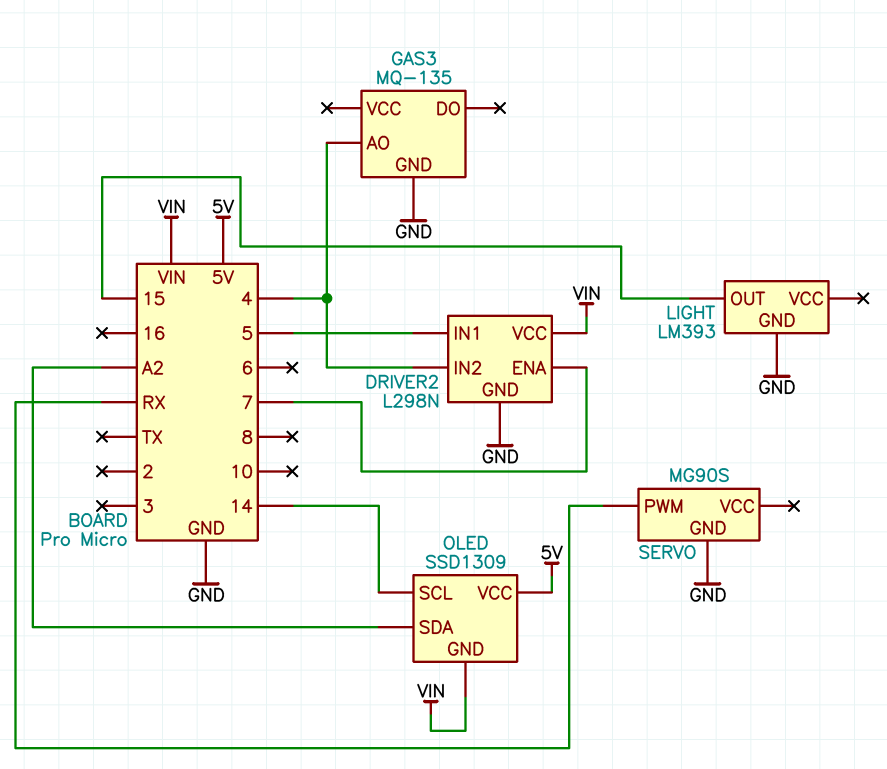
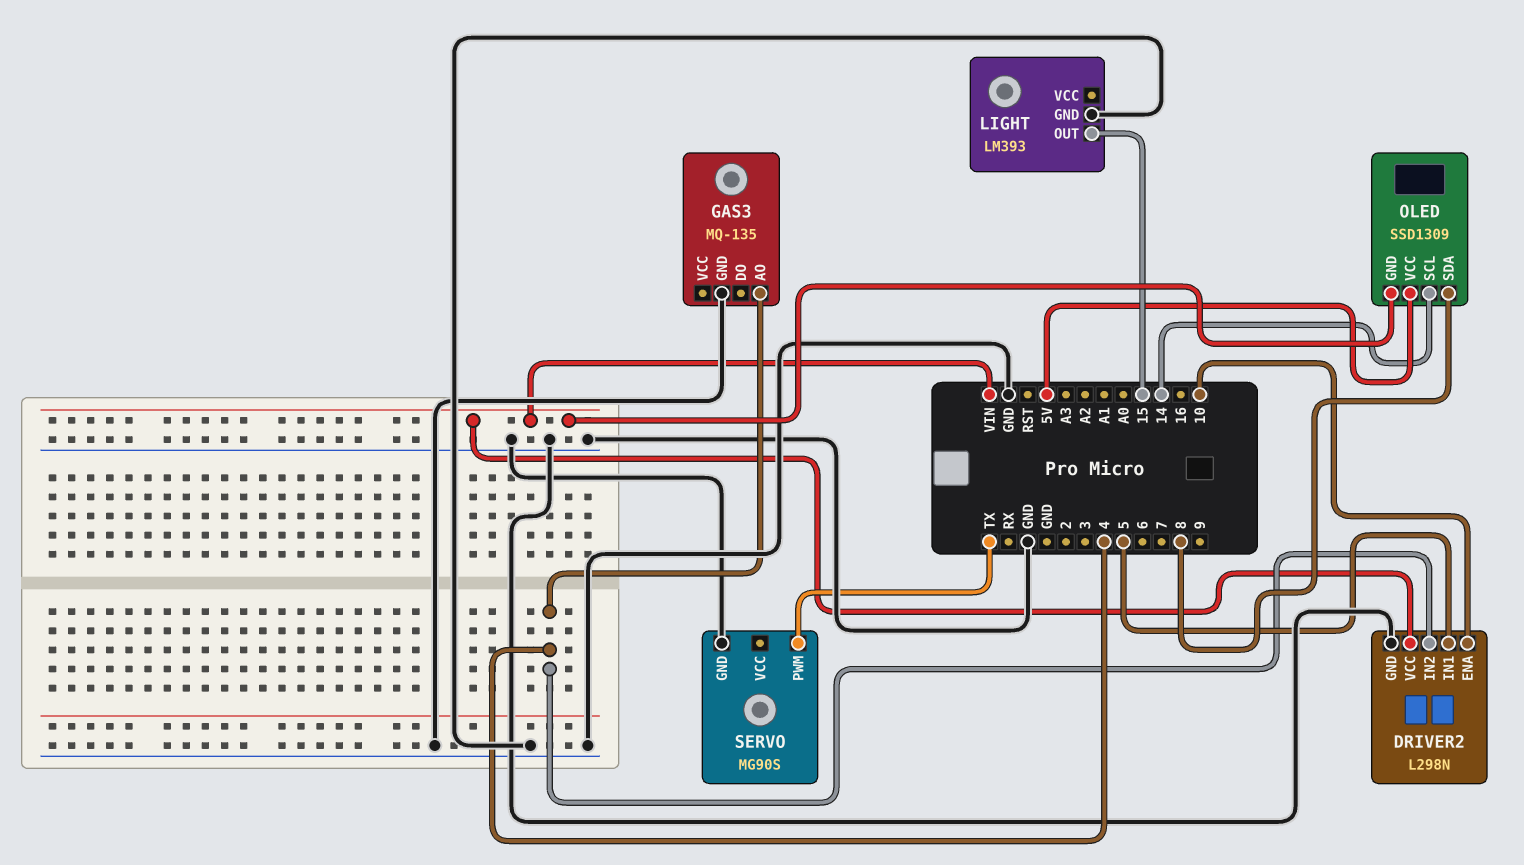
DRIVER2 pin ENA: 7 -> 10
OLED pin SDA: A2 -> 8
SERVO pin PWM: RX -> TX

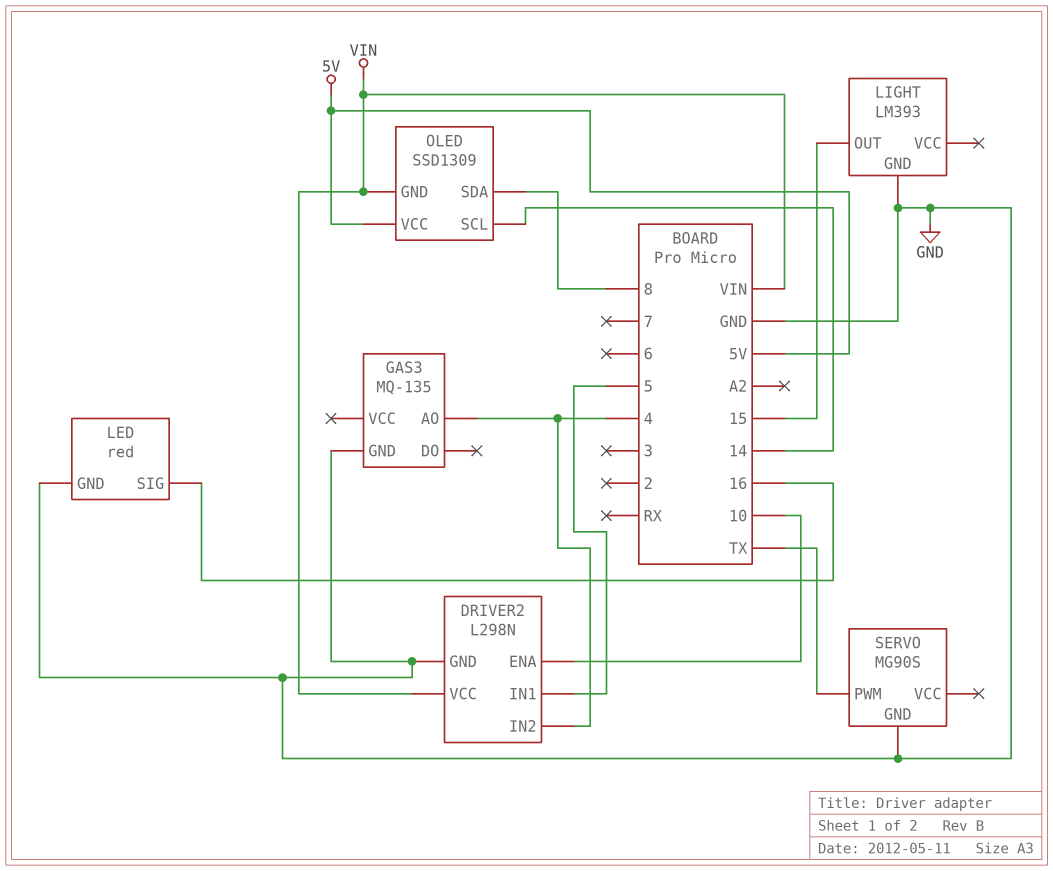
LED: none -> red
LED pin GND: none -> GND
LED pin SIG: none -> 16

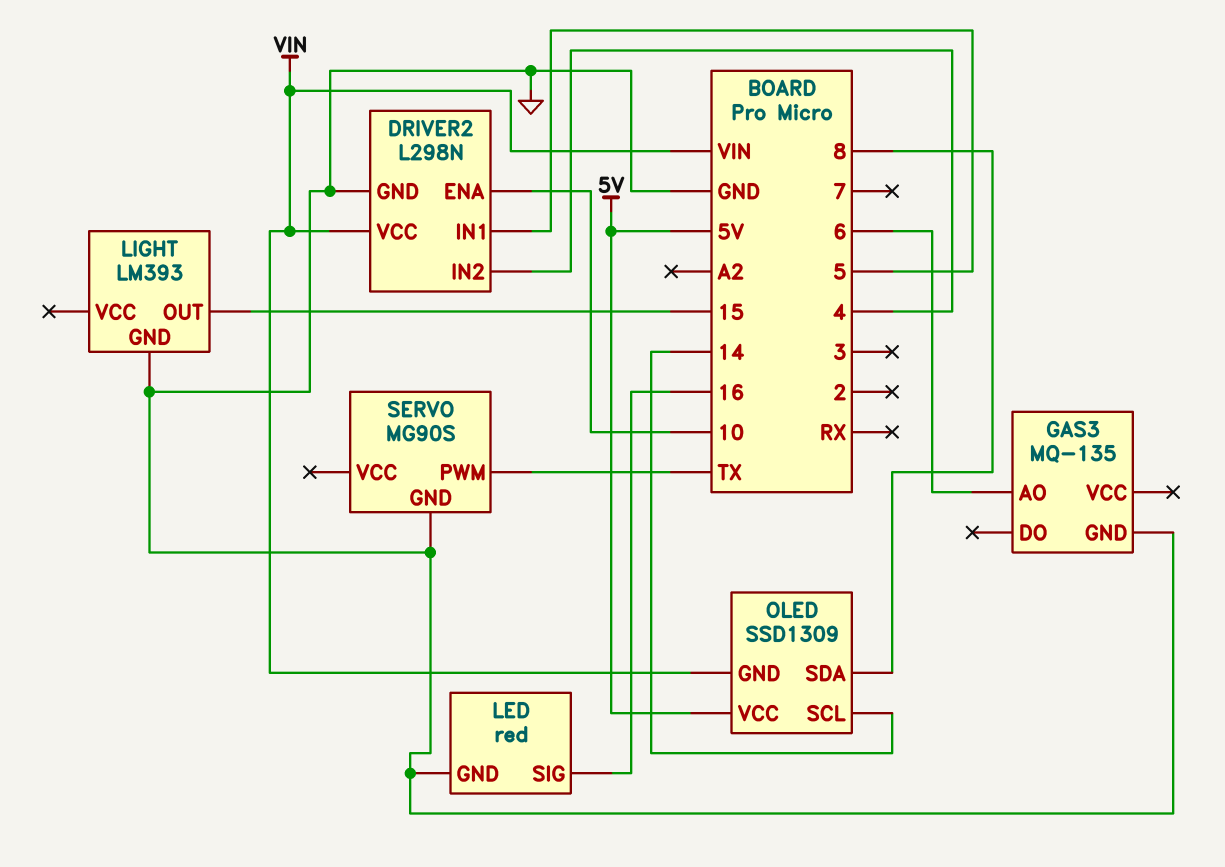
GAS3 pin AO: 4 -> 6

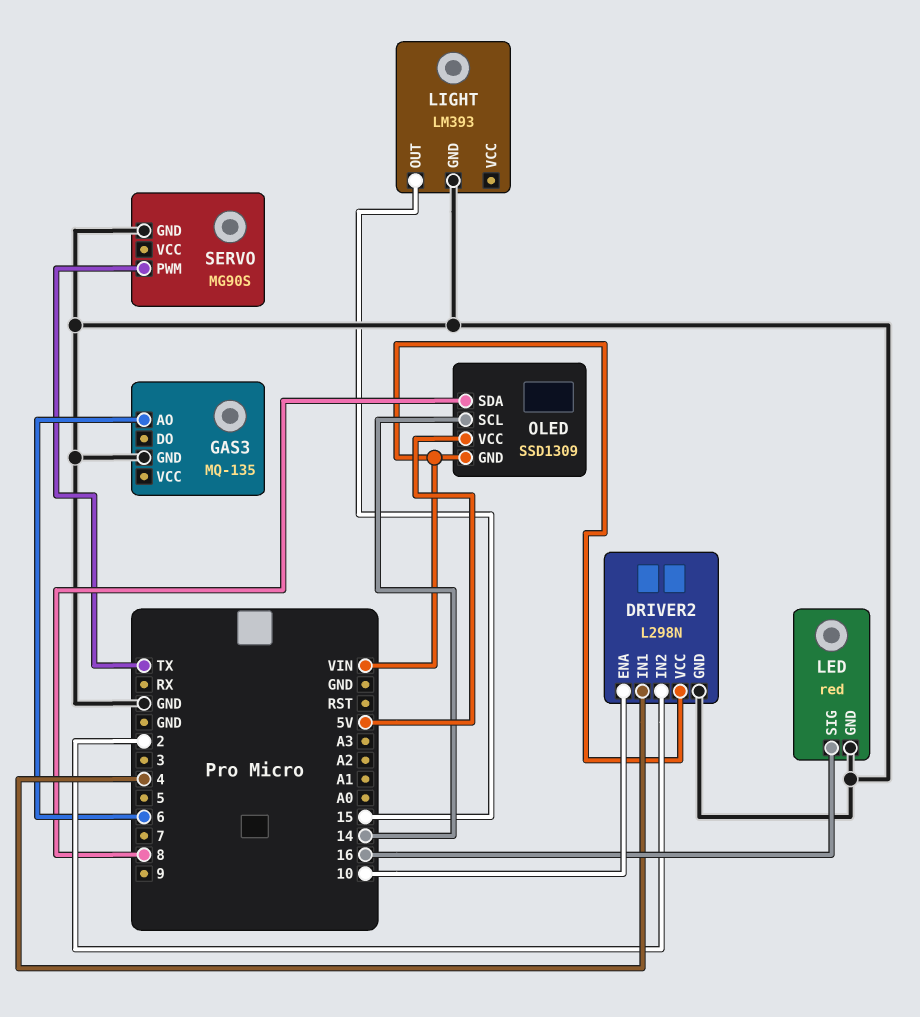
DRIVER2 pin IN1: 5 -> 4
DRIVER2 pin IN2: 4 -> 2

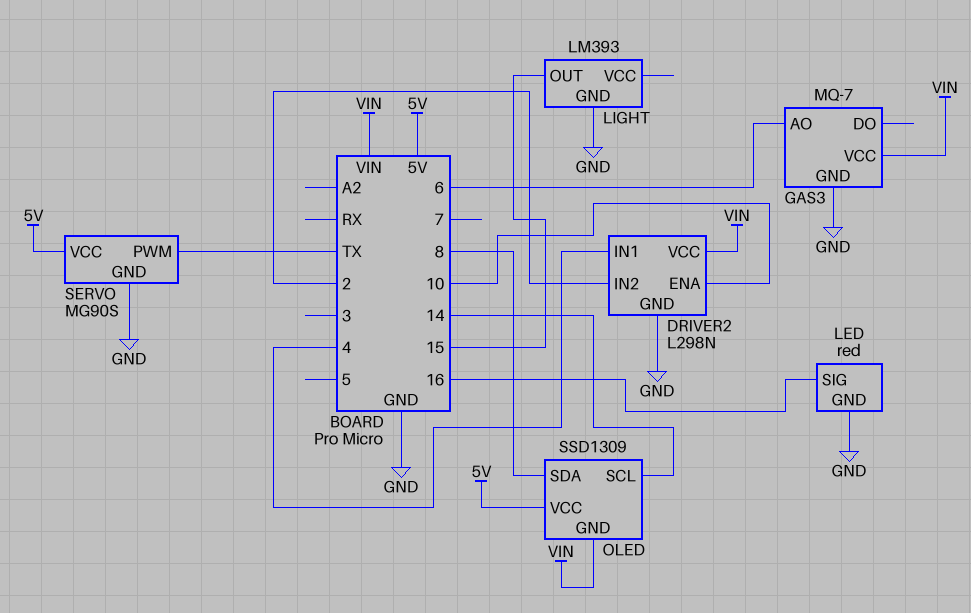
GAS3: MQ-135 -> MQ-7
GAS3 pin VCC: none -> VIN
SERVO pin VCC: none -> 5V

